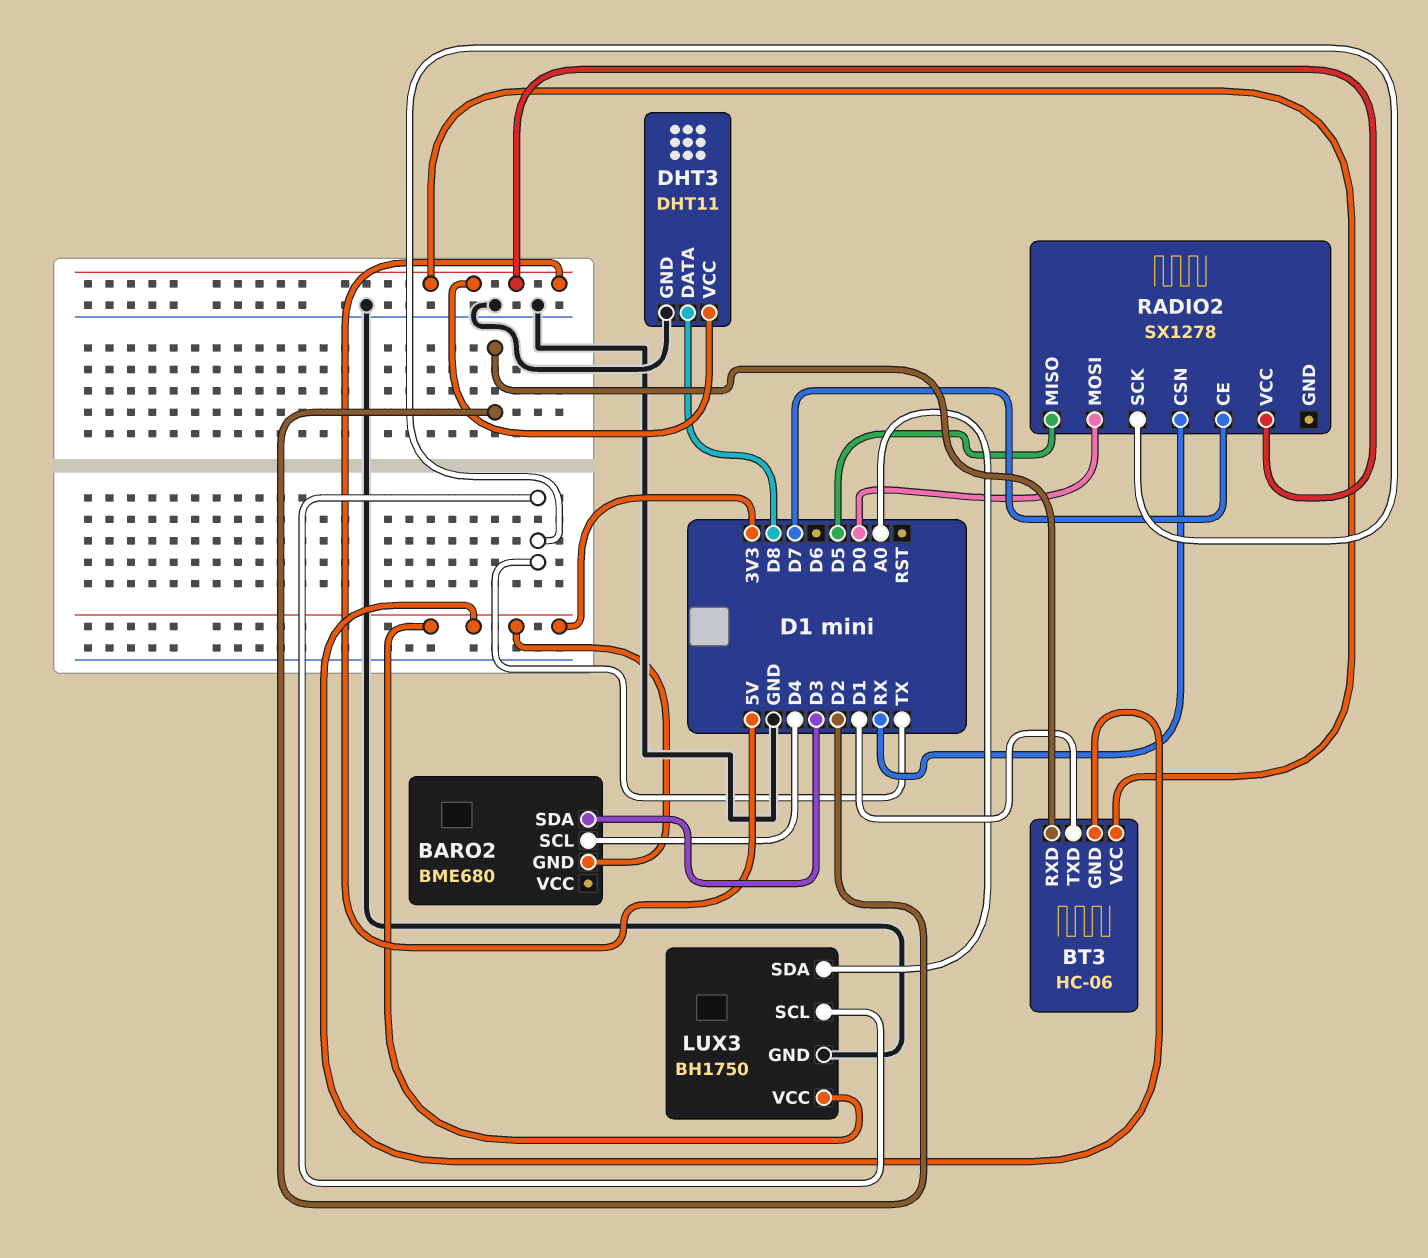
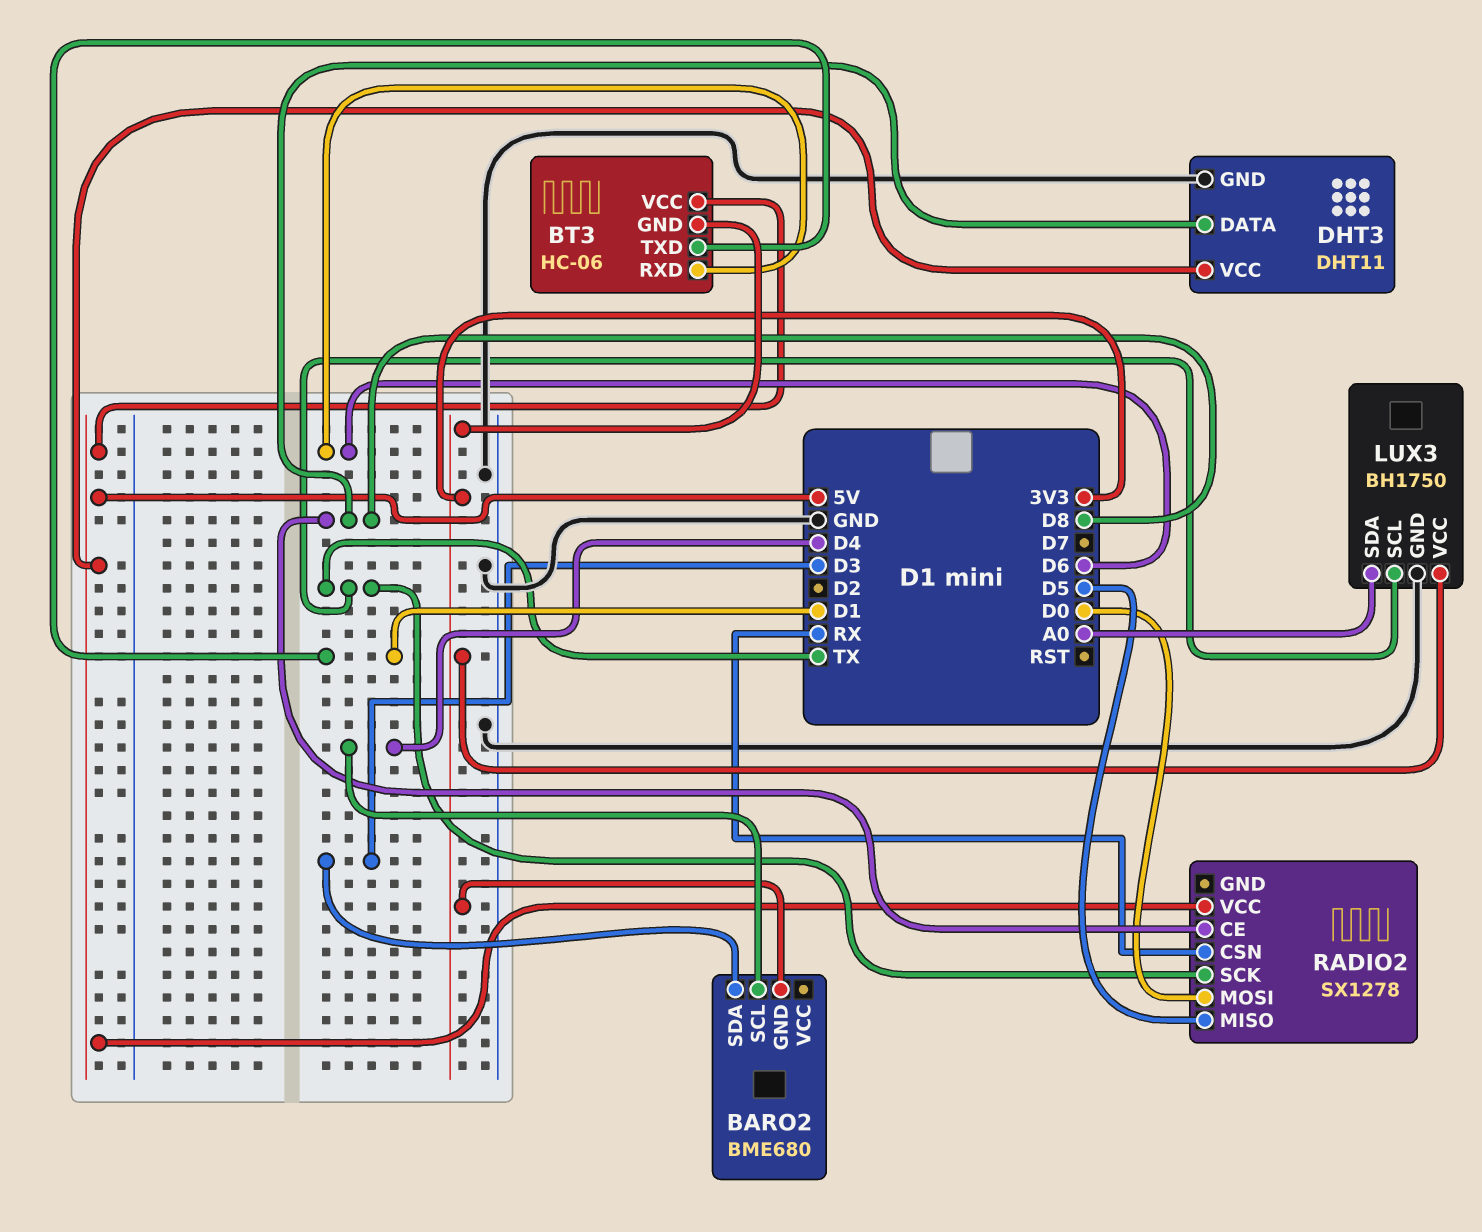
BT3 pin RXD: D2 -> D6
RADIO2 pin CE: D7 -> D8

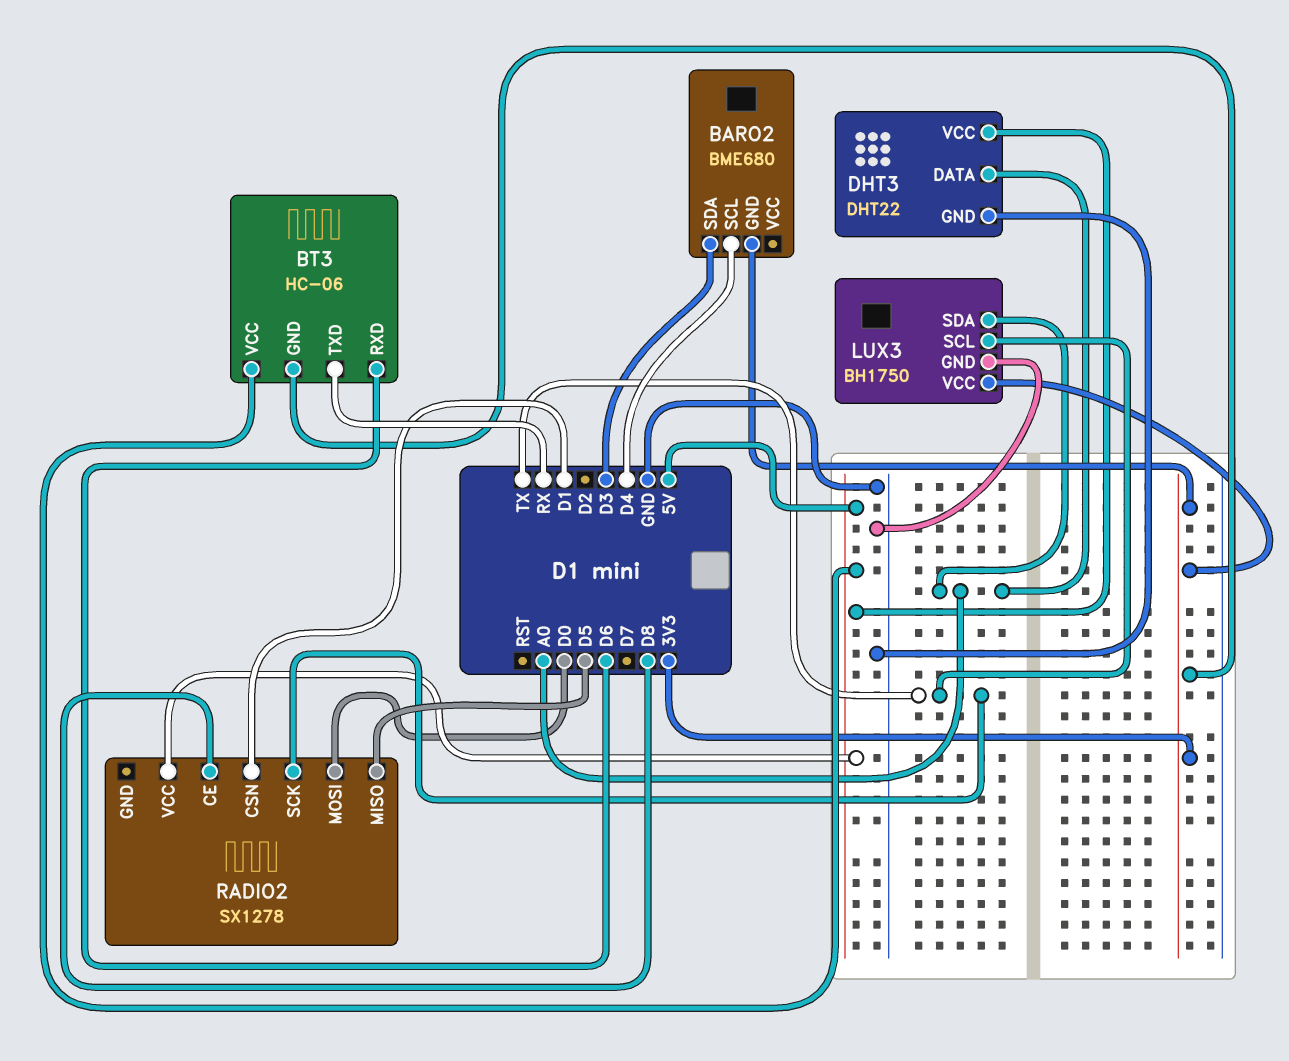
BT3 pin TXD: D1 -> RX
DHT3: DHT11 -> DHT22
DHT3 pin DATA: D8 -> A0
RADIO2 pin CSN: RX -> D1

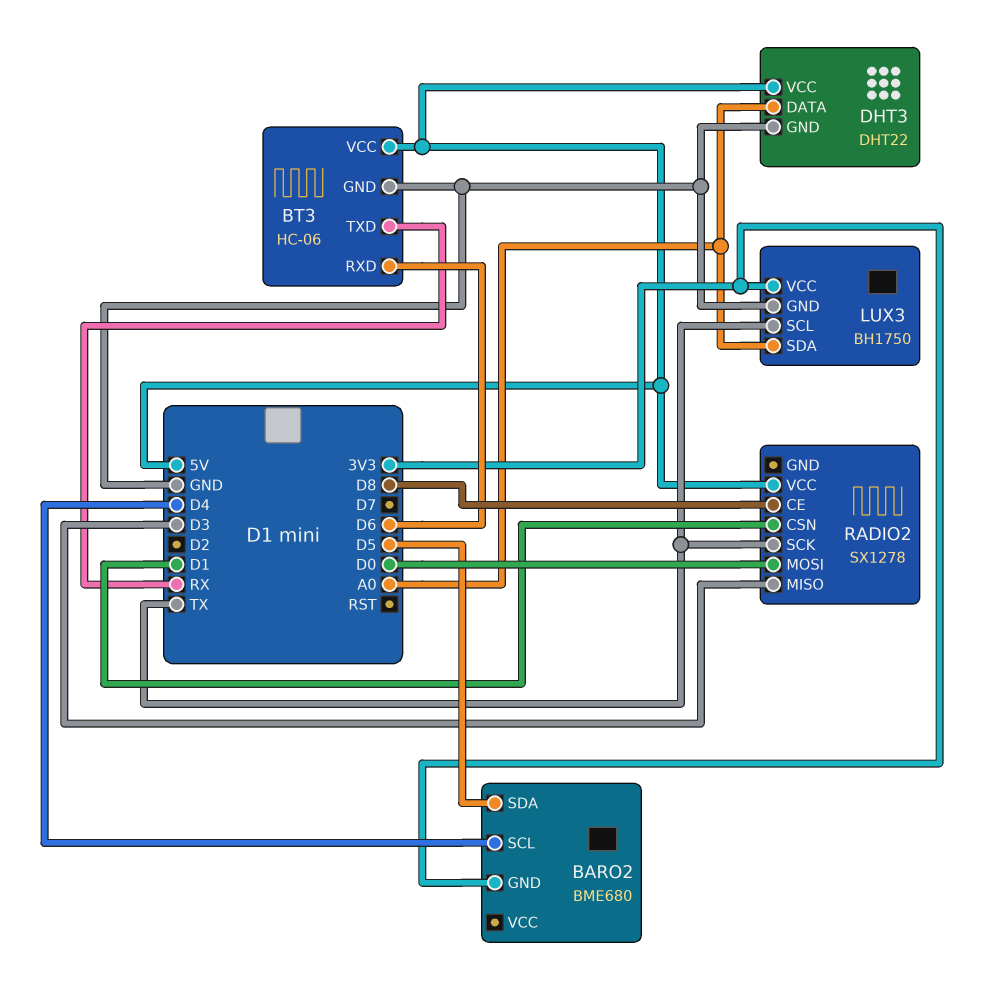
BARO2 pin SDA: D3 -> D5
BT3 pin GND: 3V3 -> GND
RADIO2 pin MISO: D5 -> D3

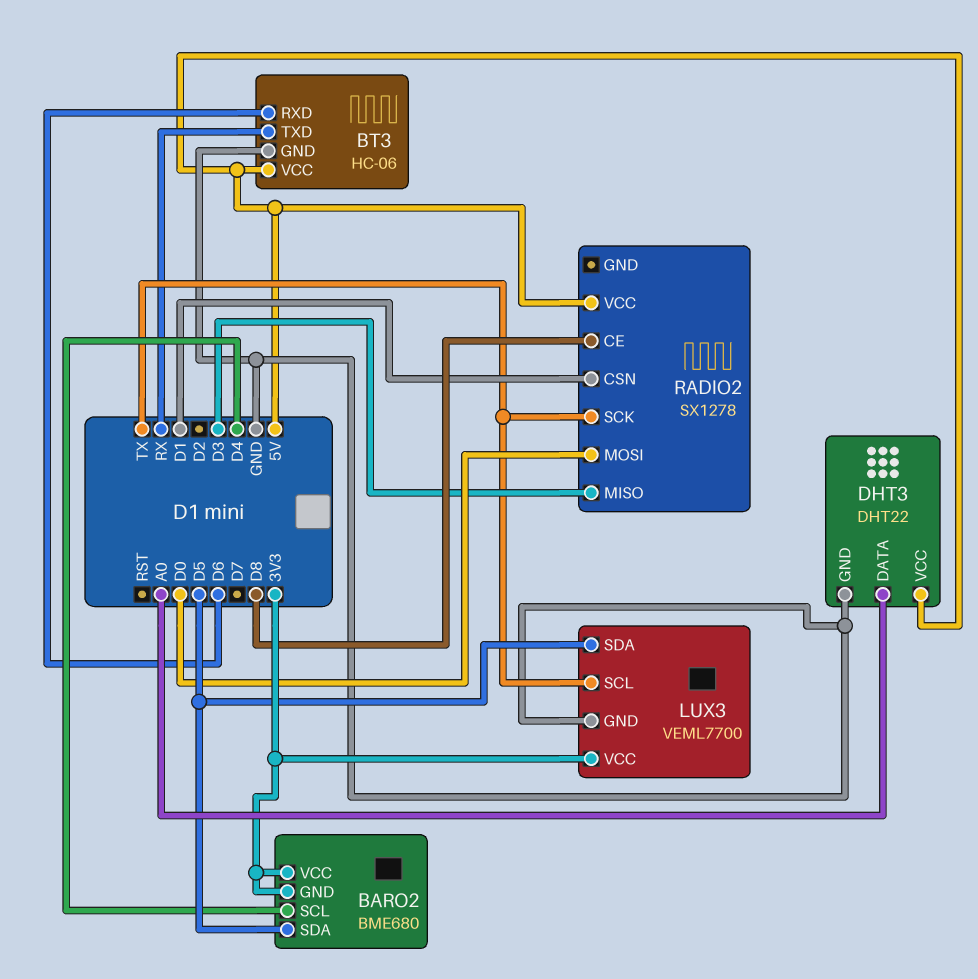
BARO2 pin VCC: none -> 3V3
LUX3: BH1750 -> VEML7700
LUX3 pin SDA: A0 -> D5

